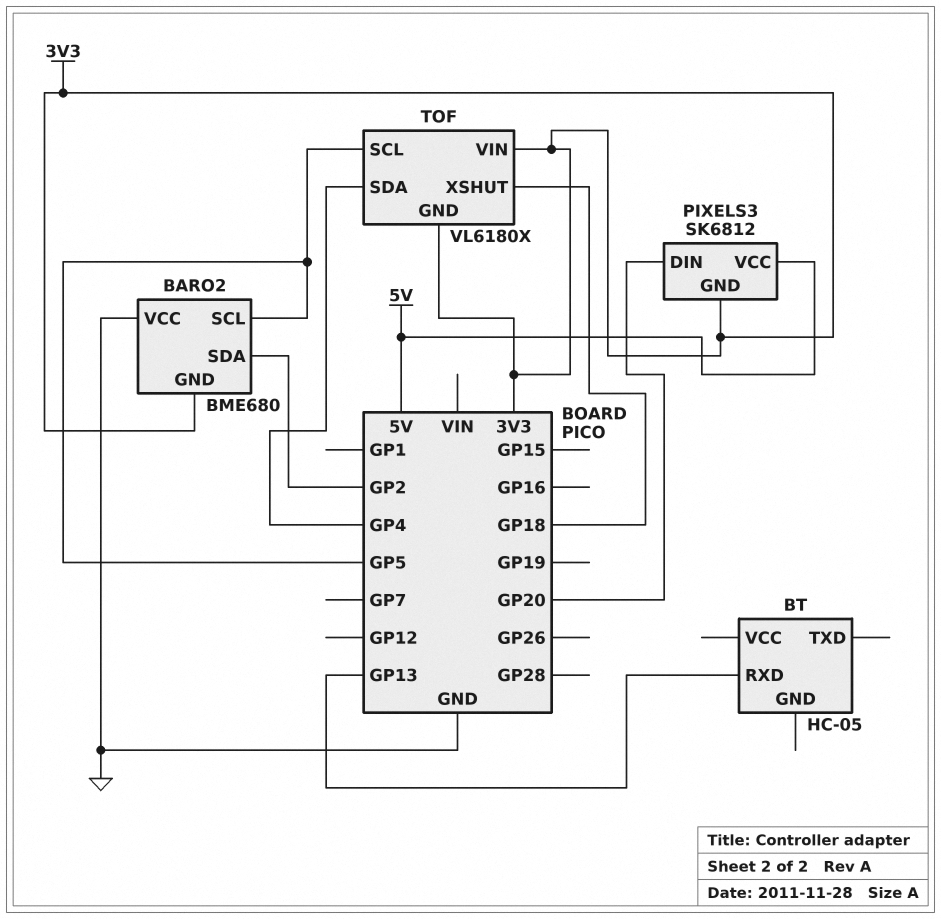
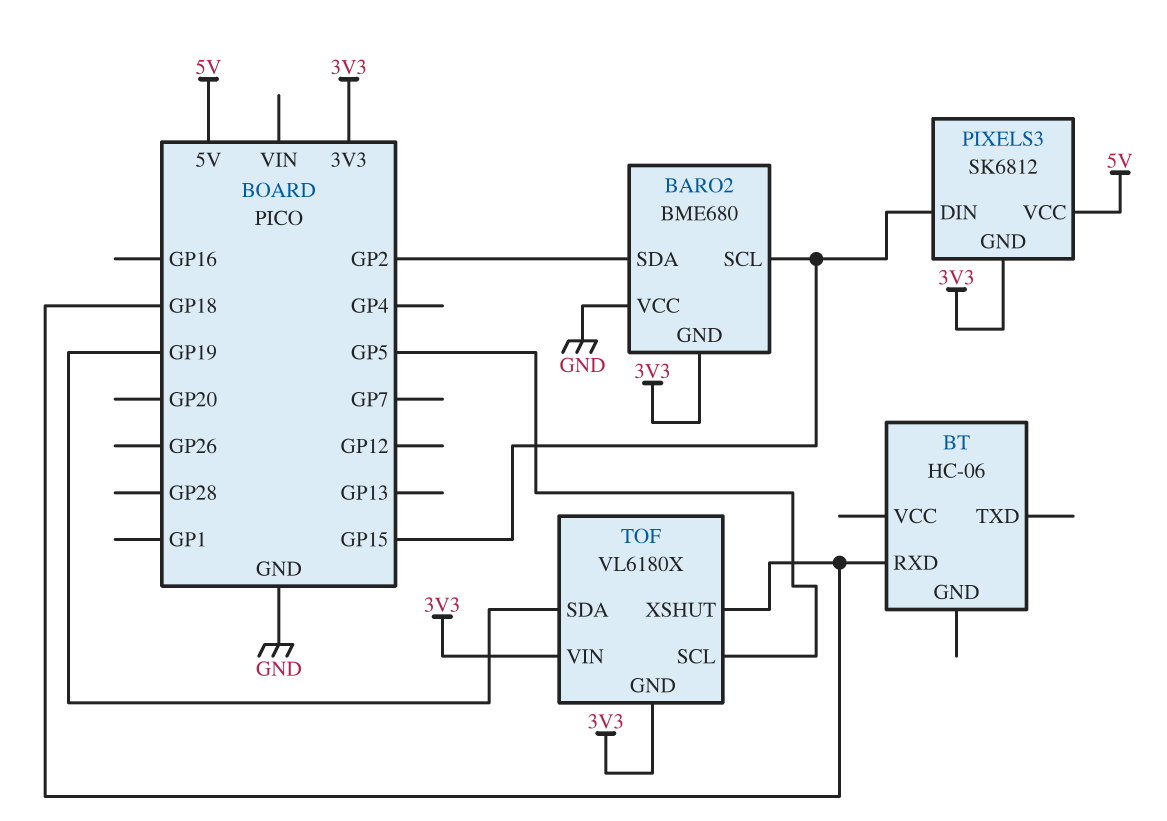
BARO2 pin SCL: GP5 -> GP15
BT: HC-05 -> HC-06
BT pin RXD: GP13 -> GP18
PIXELS3 pin DIN: GP20 -> GP15
TOF pin SDA: GP4 -> GP19

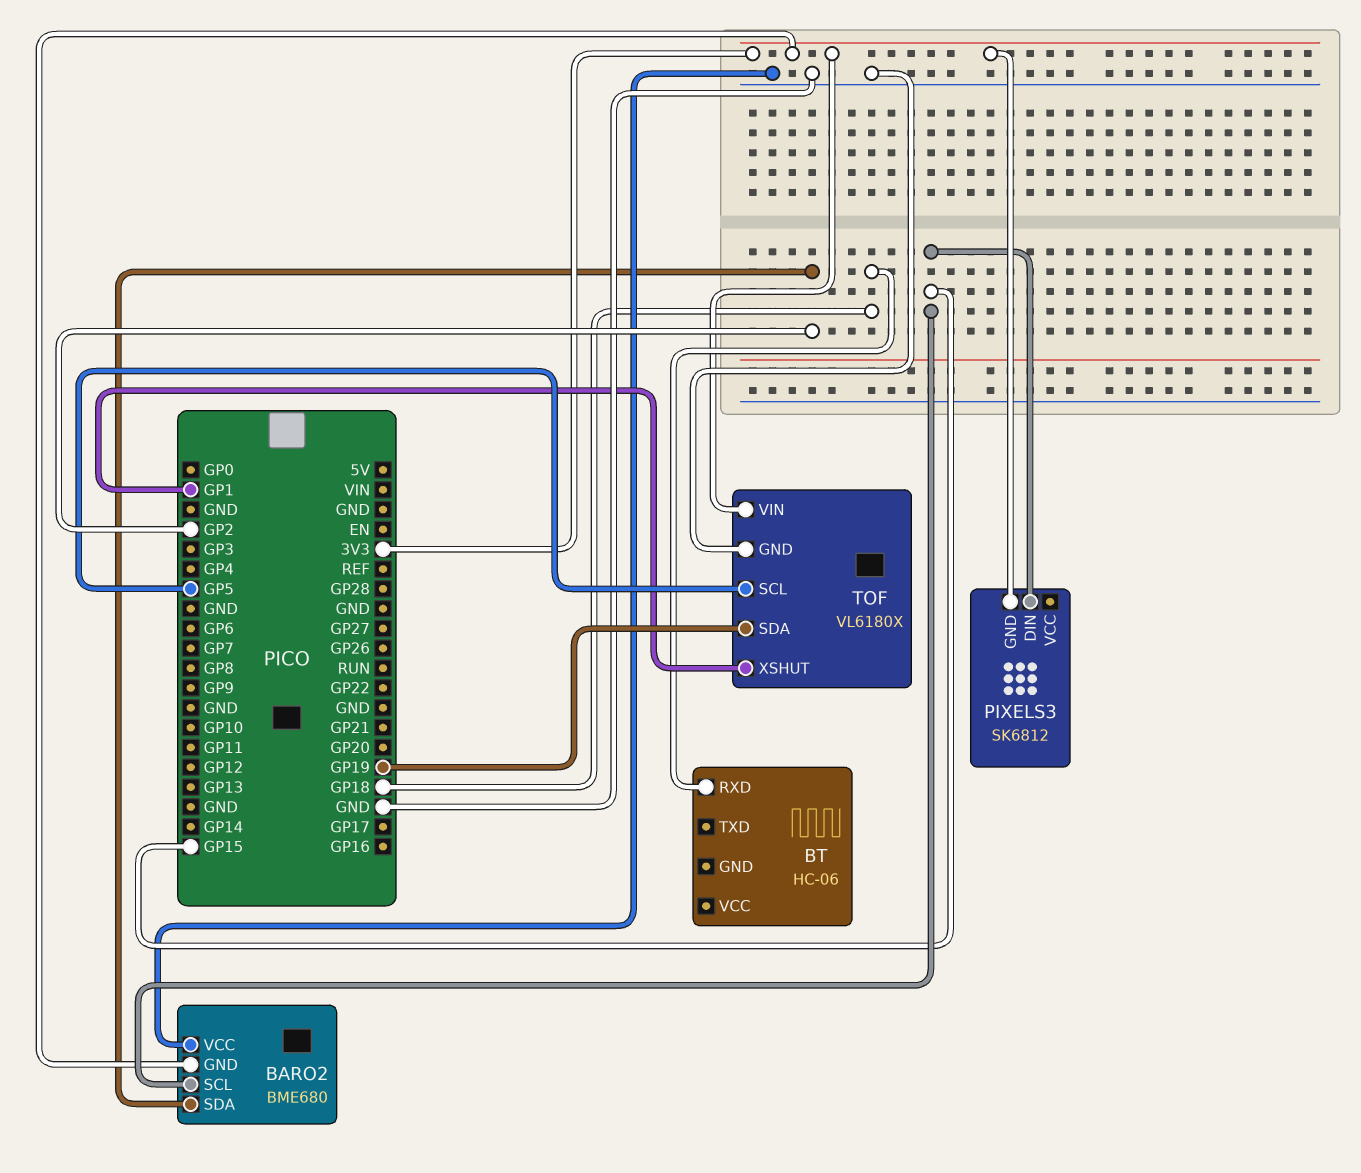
PIXELS3 pin VCC: 5V -> none
TOF pin GND: 3V3 -> GND
TOF pin XSHUT: GP18 -> GP1

